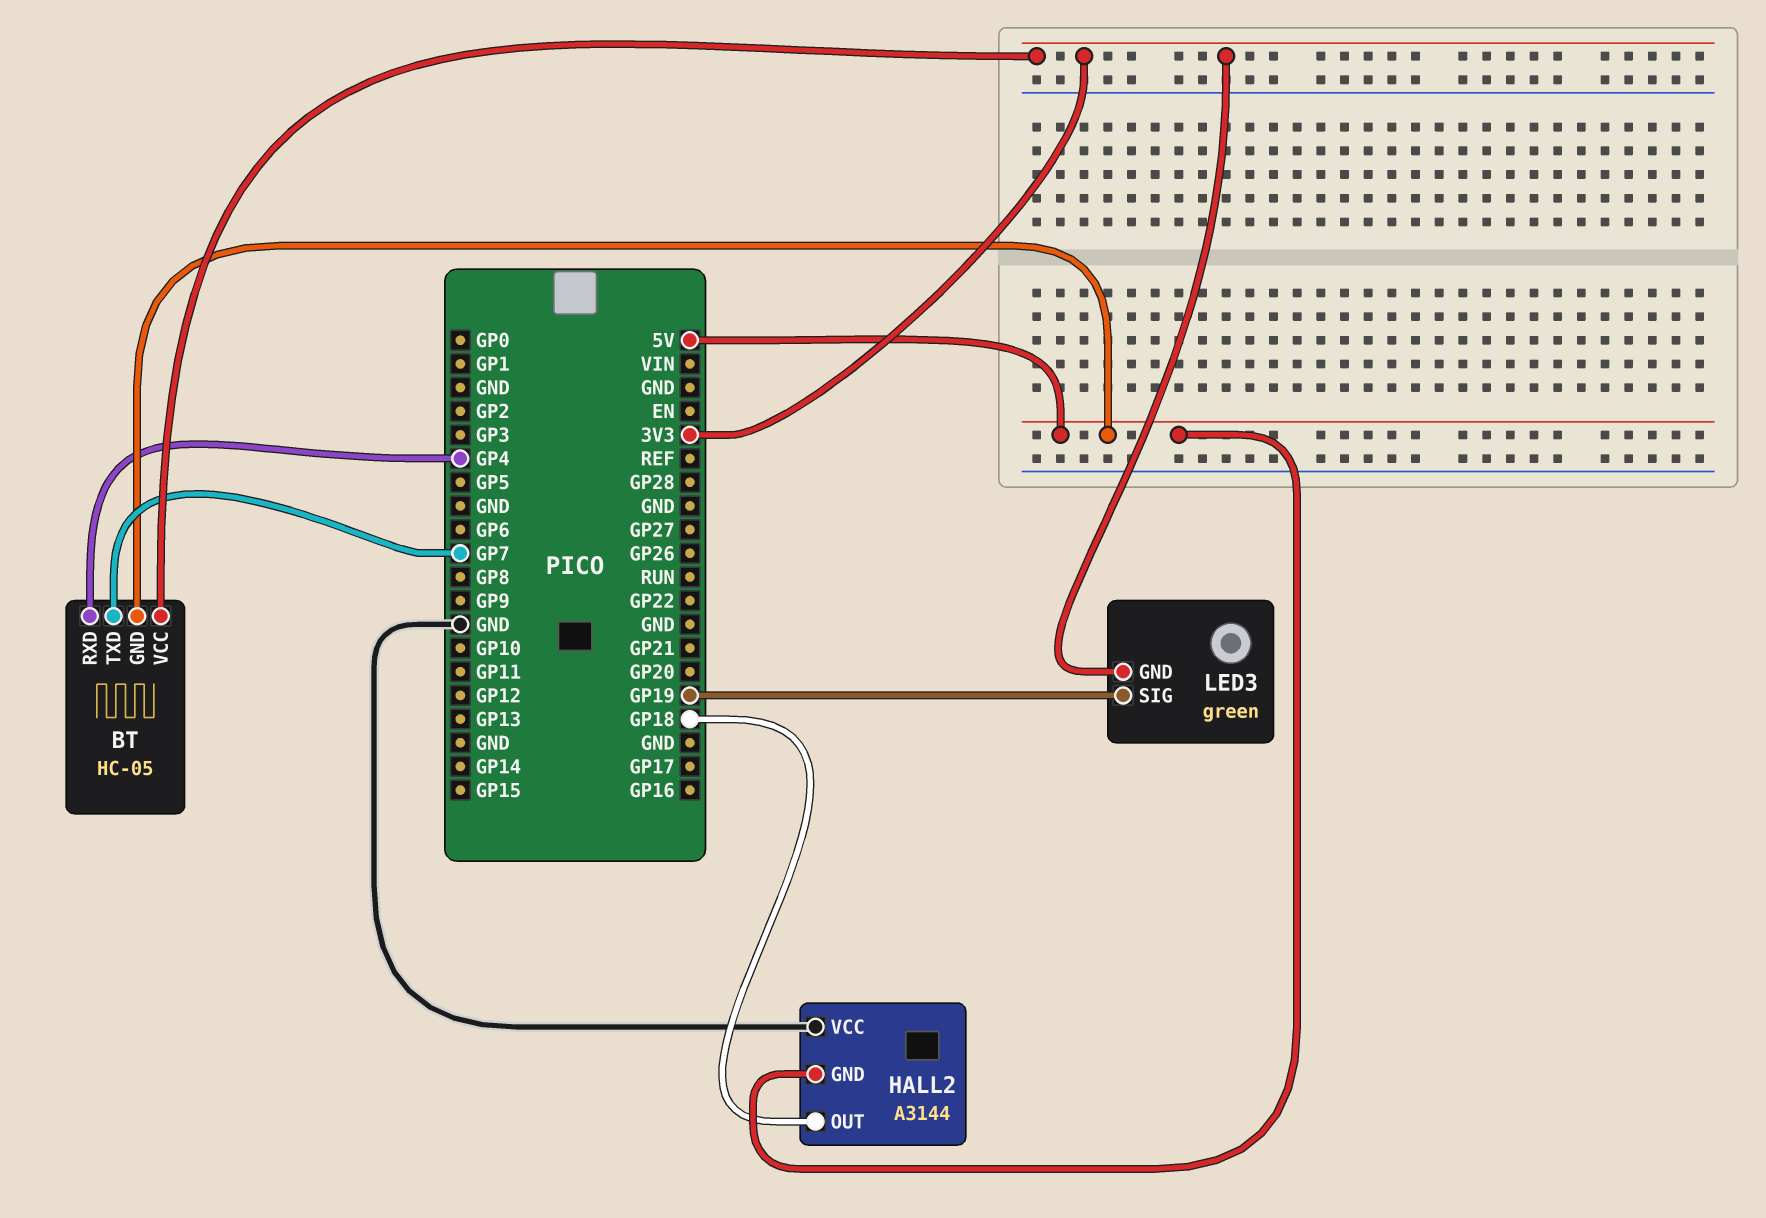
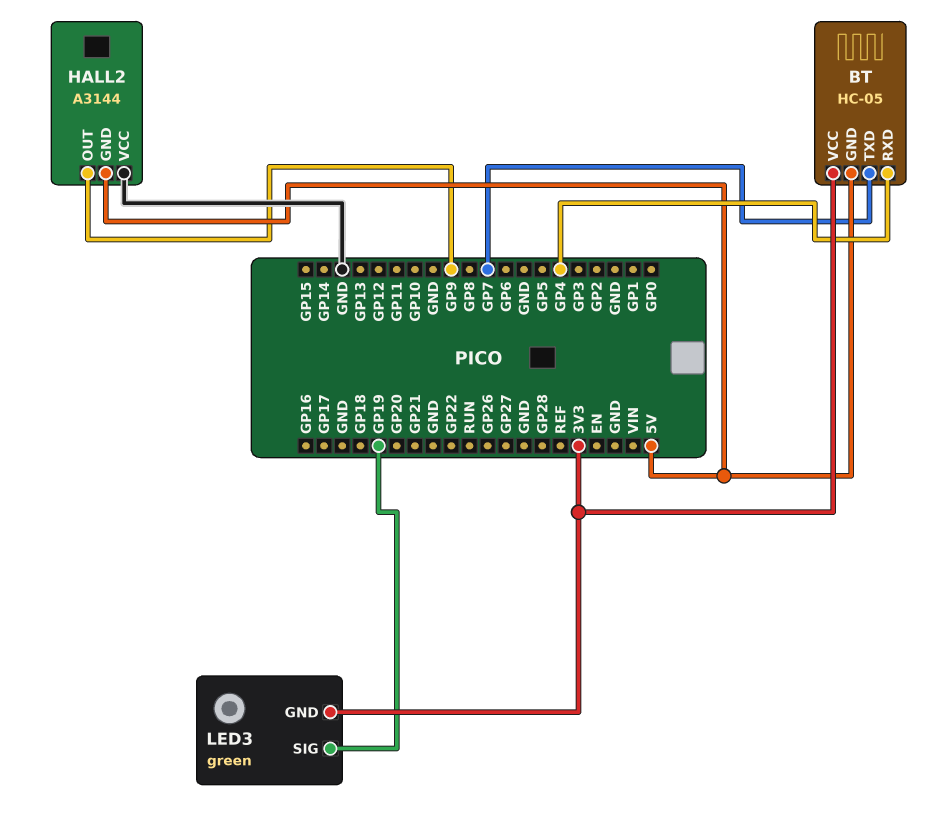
HALL2 pin OUT: GP18 -> GP9

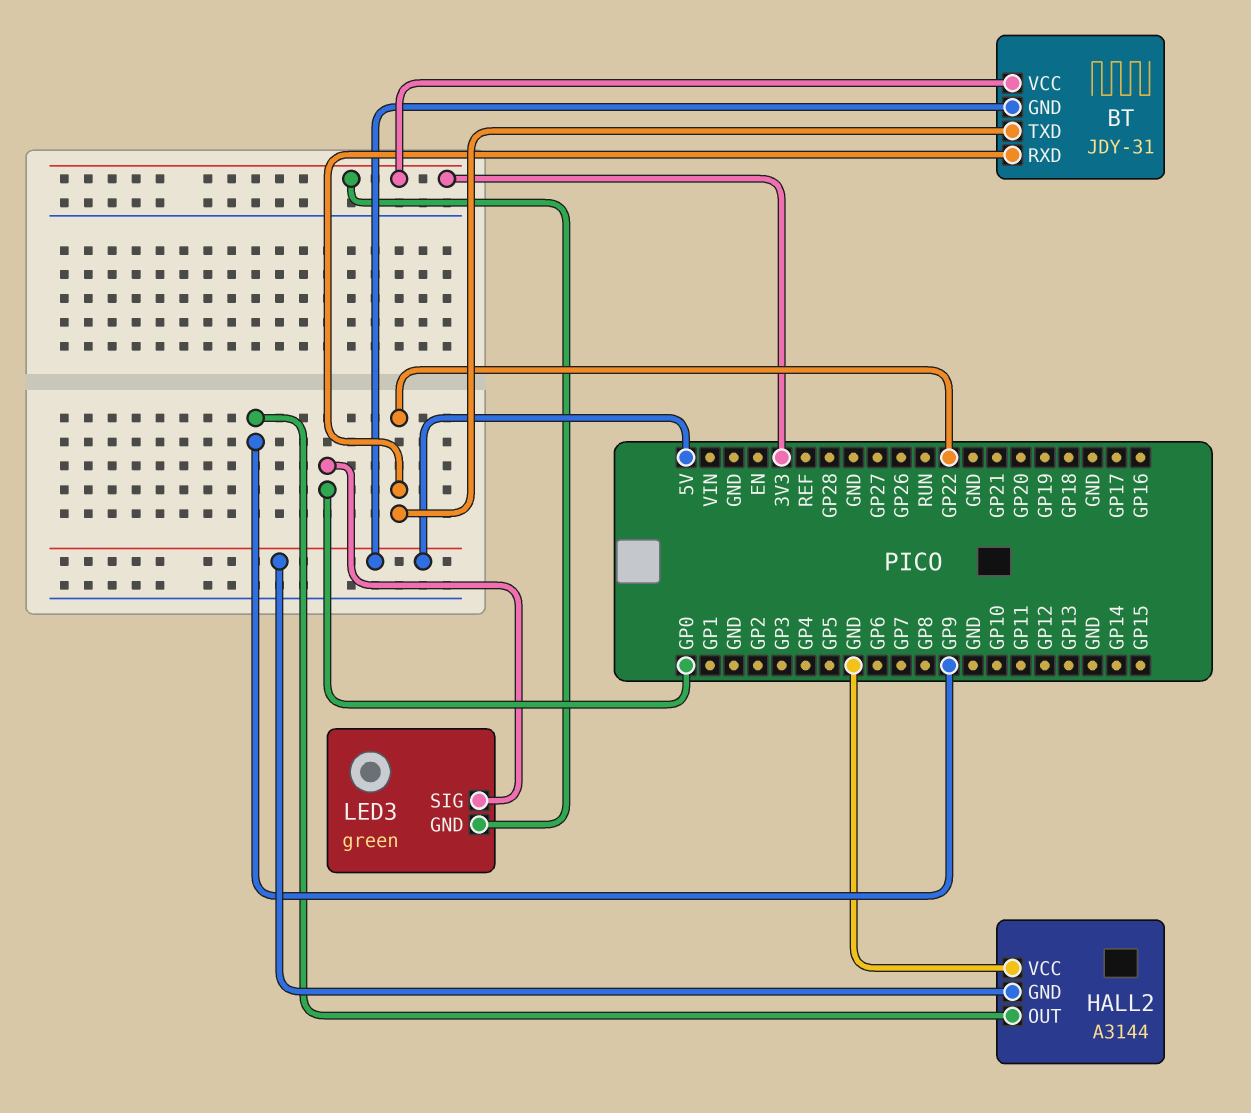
BT: HC-05 -> JDY-31
BT pin RXD: GP4 -> GP22
BT pin TXD: GP7 -> GP22
LED3 pin SIG: GP19 -> GP0

